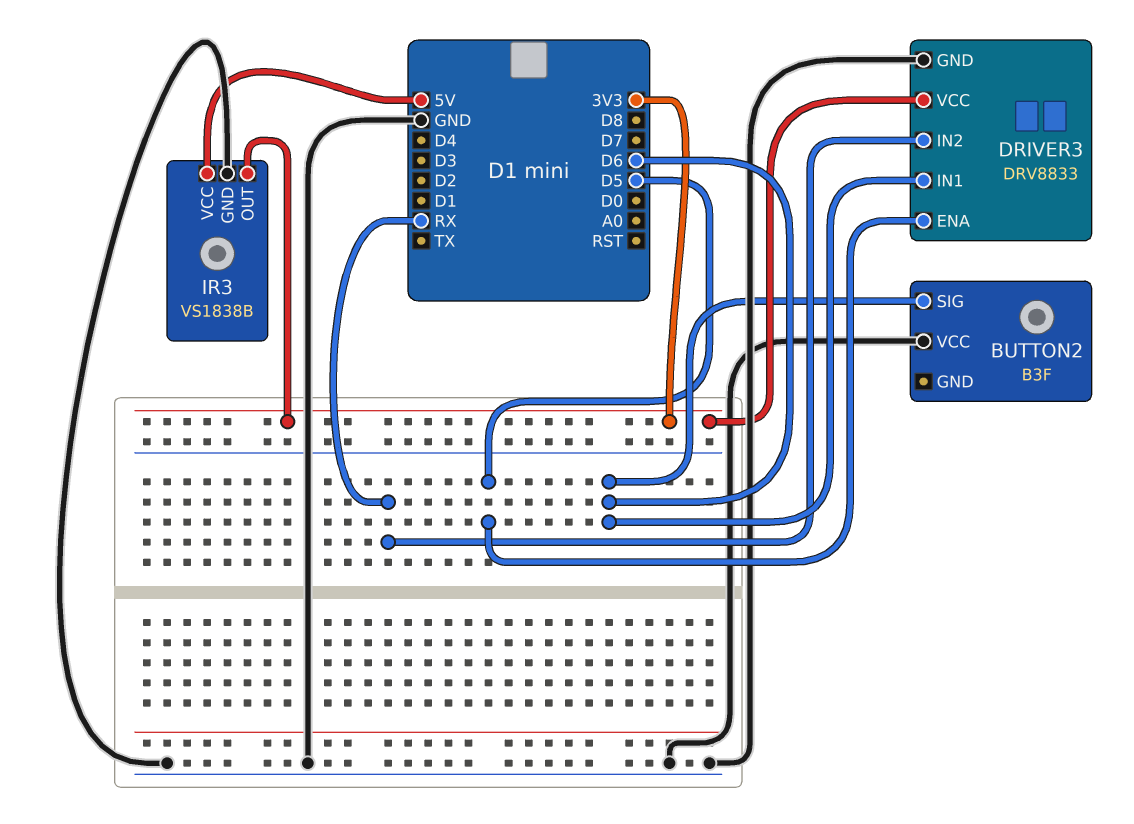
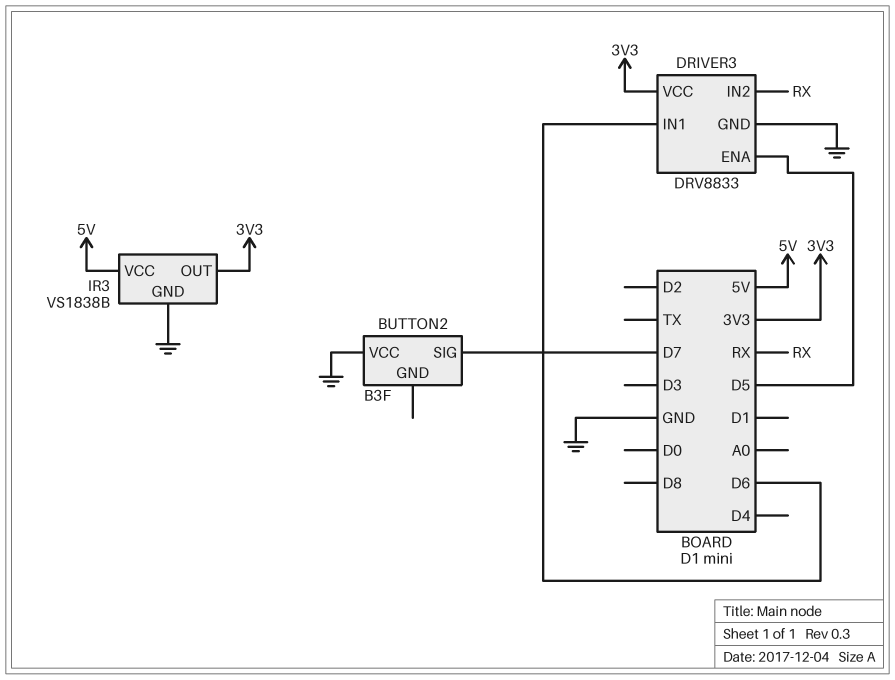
BUTTON2 pin SIG: D6 -> D7

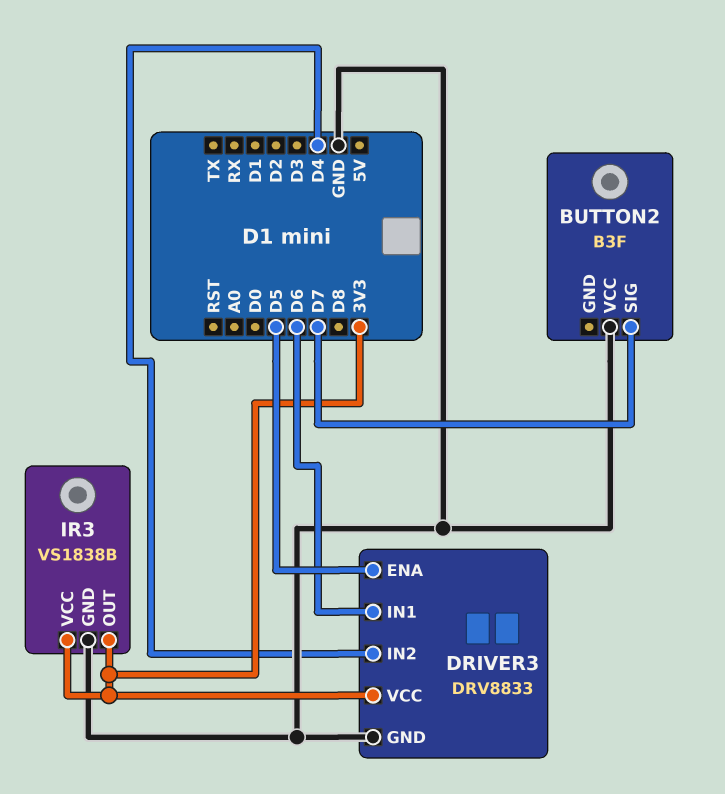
DRIVER3 pin IN2: RX -> D4
IR3 pin VCC: 5V -> 3V3

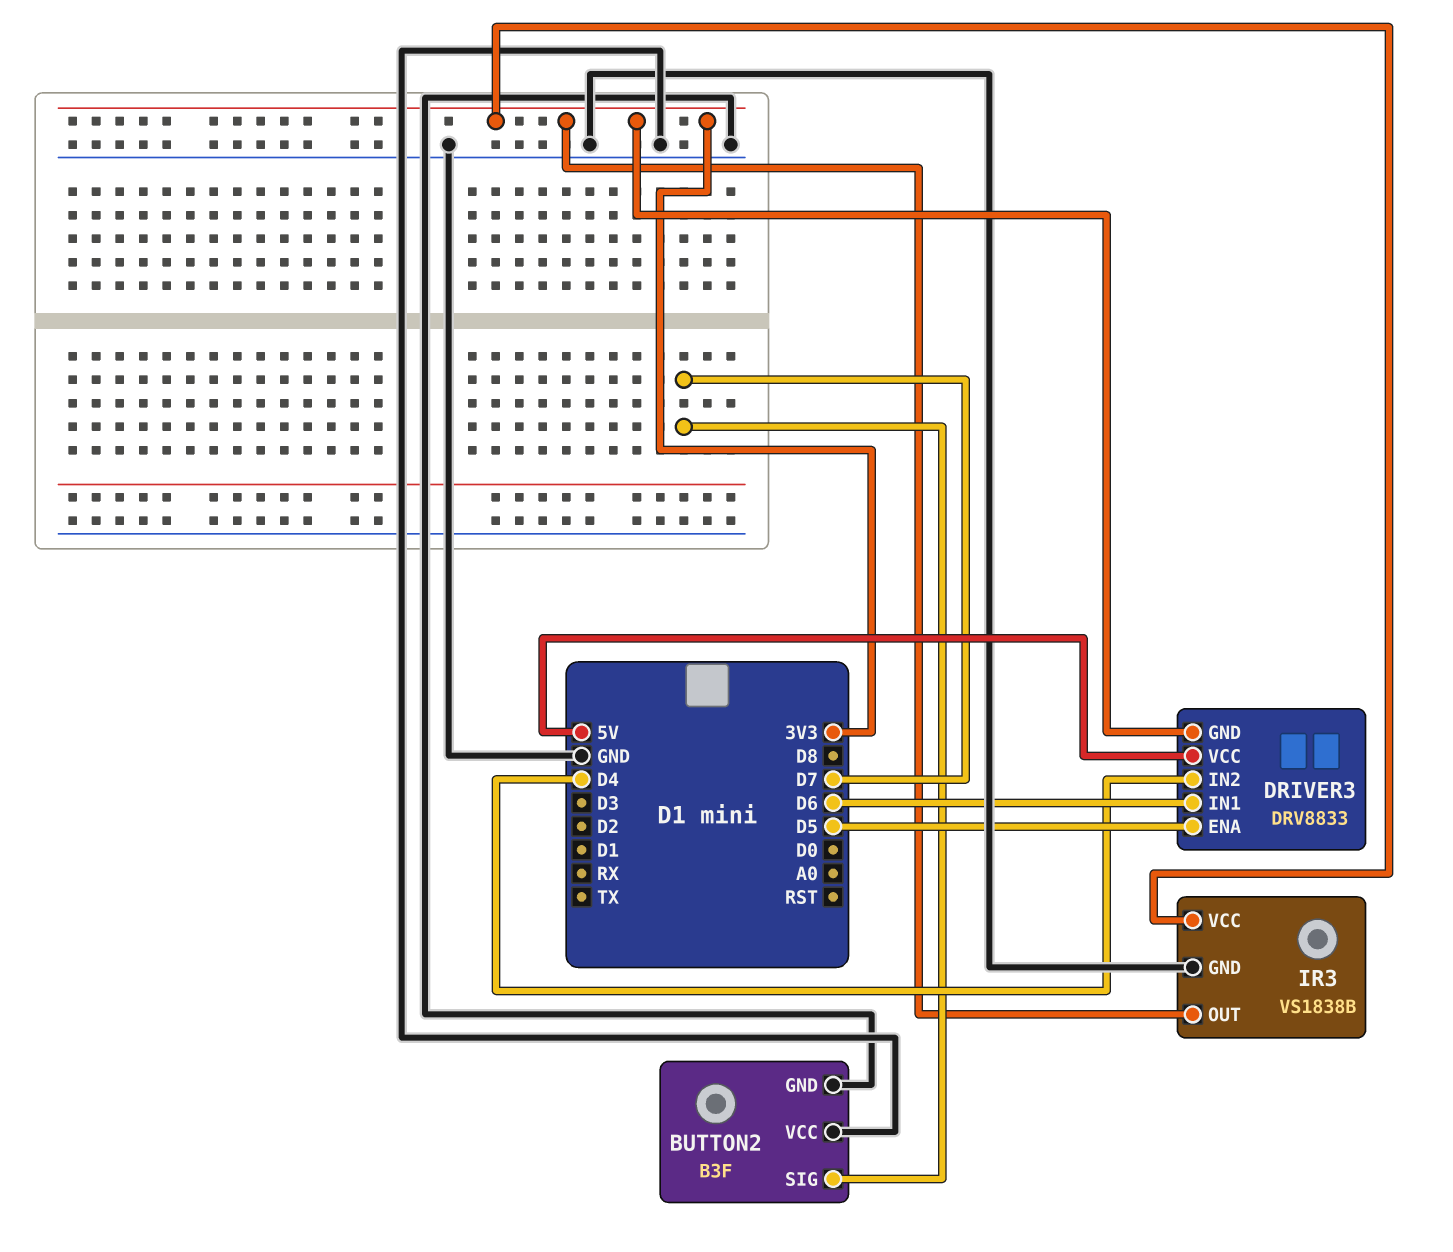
BUTTON2 pin GND: none -> GND
DRIVER3 pin GND: GND -> 3V3
DRIVER3 pin VCC: 3V3 -> 5V

